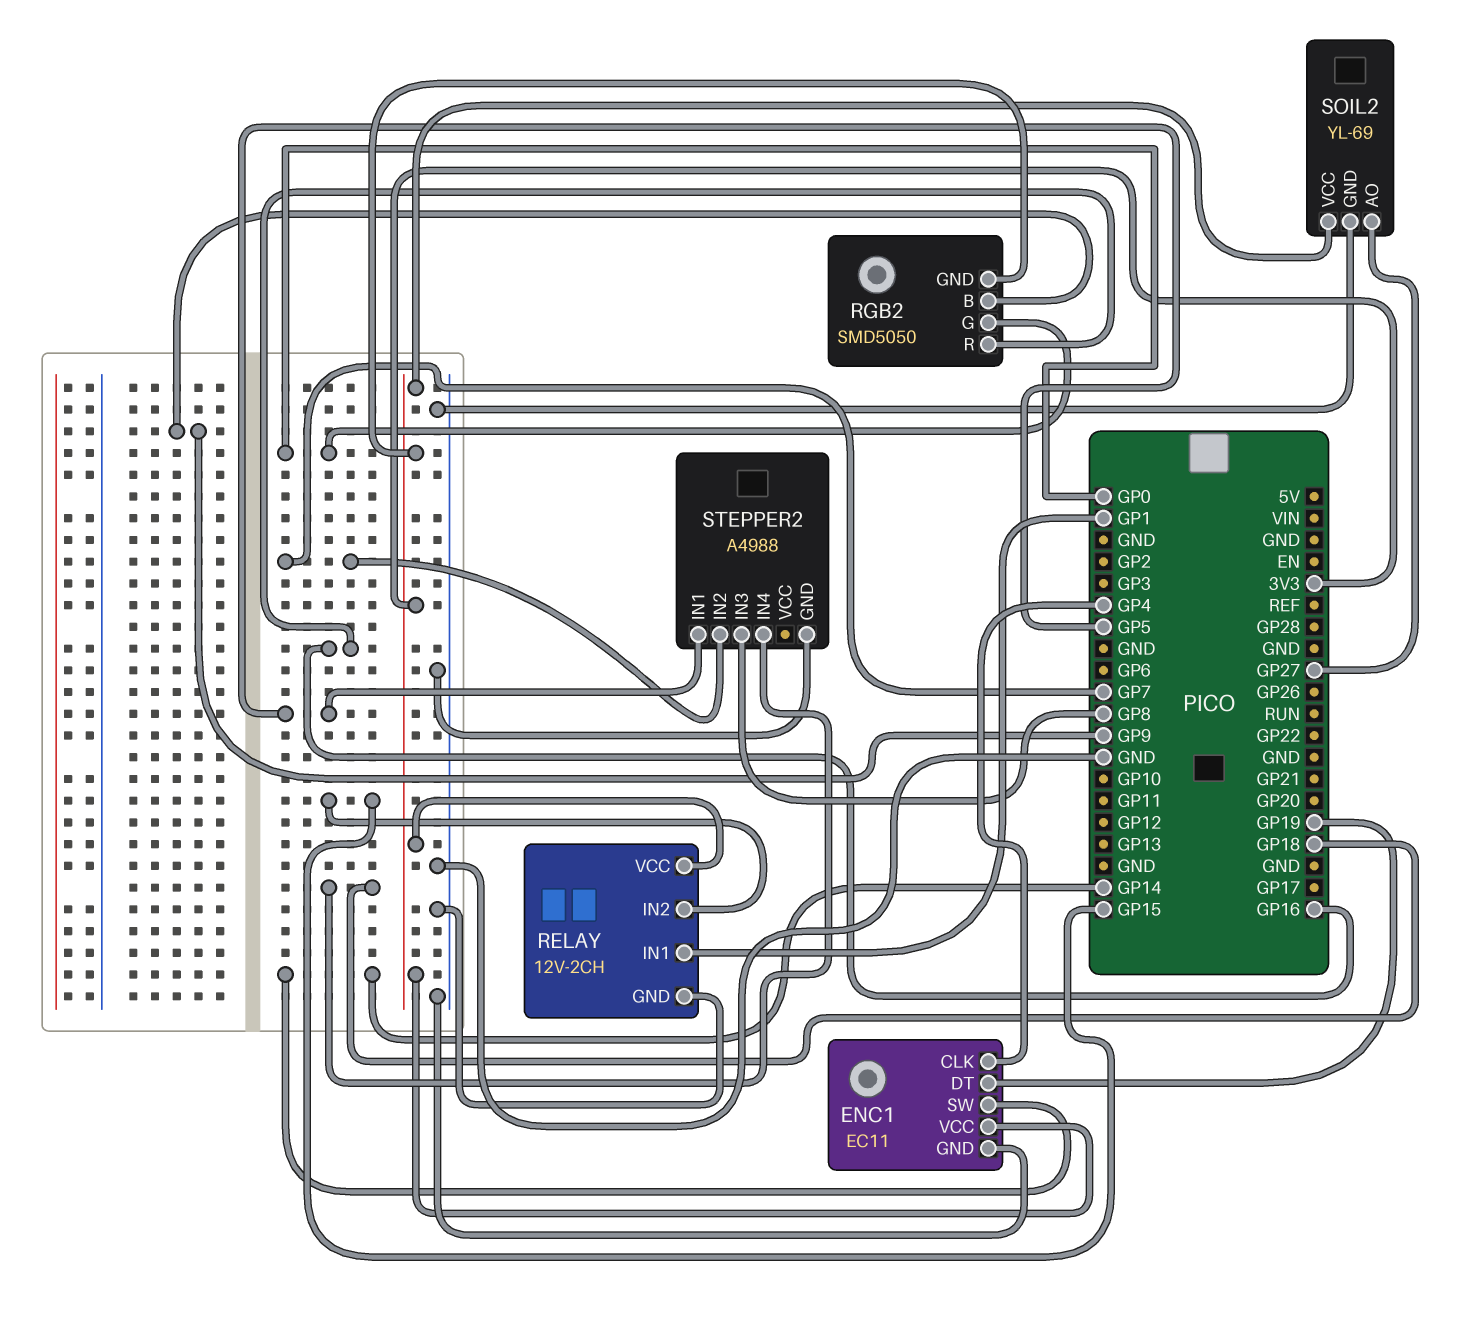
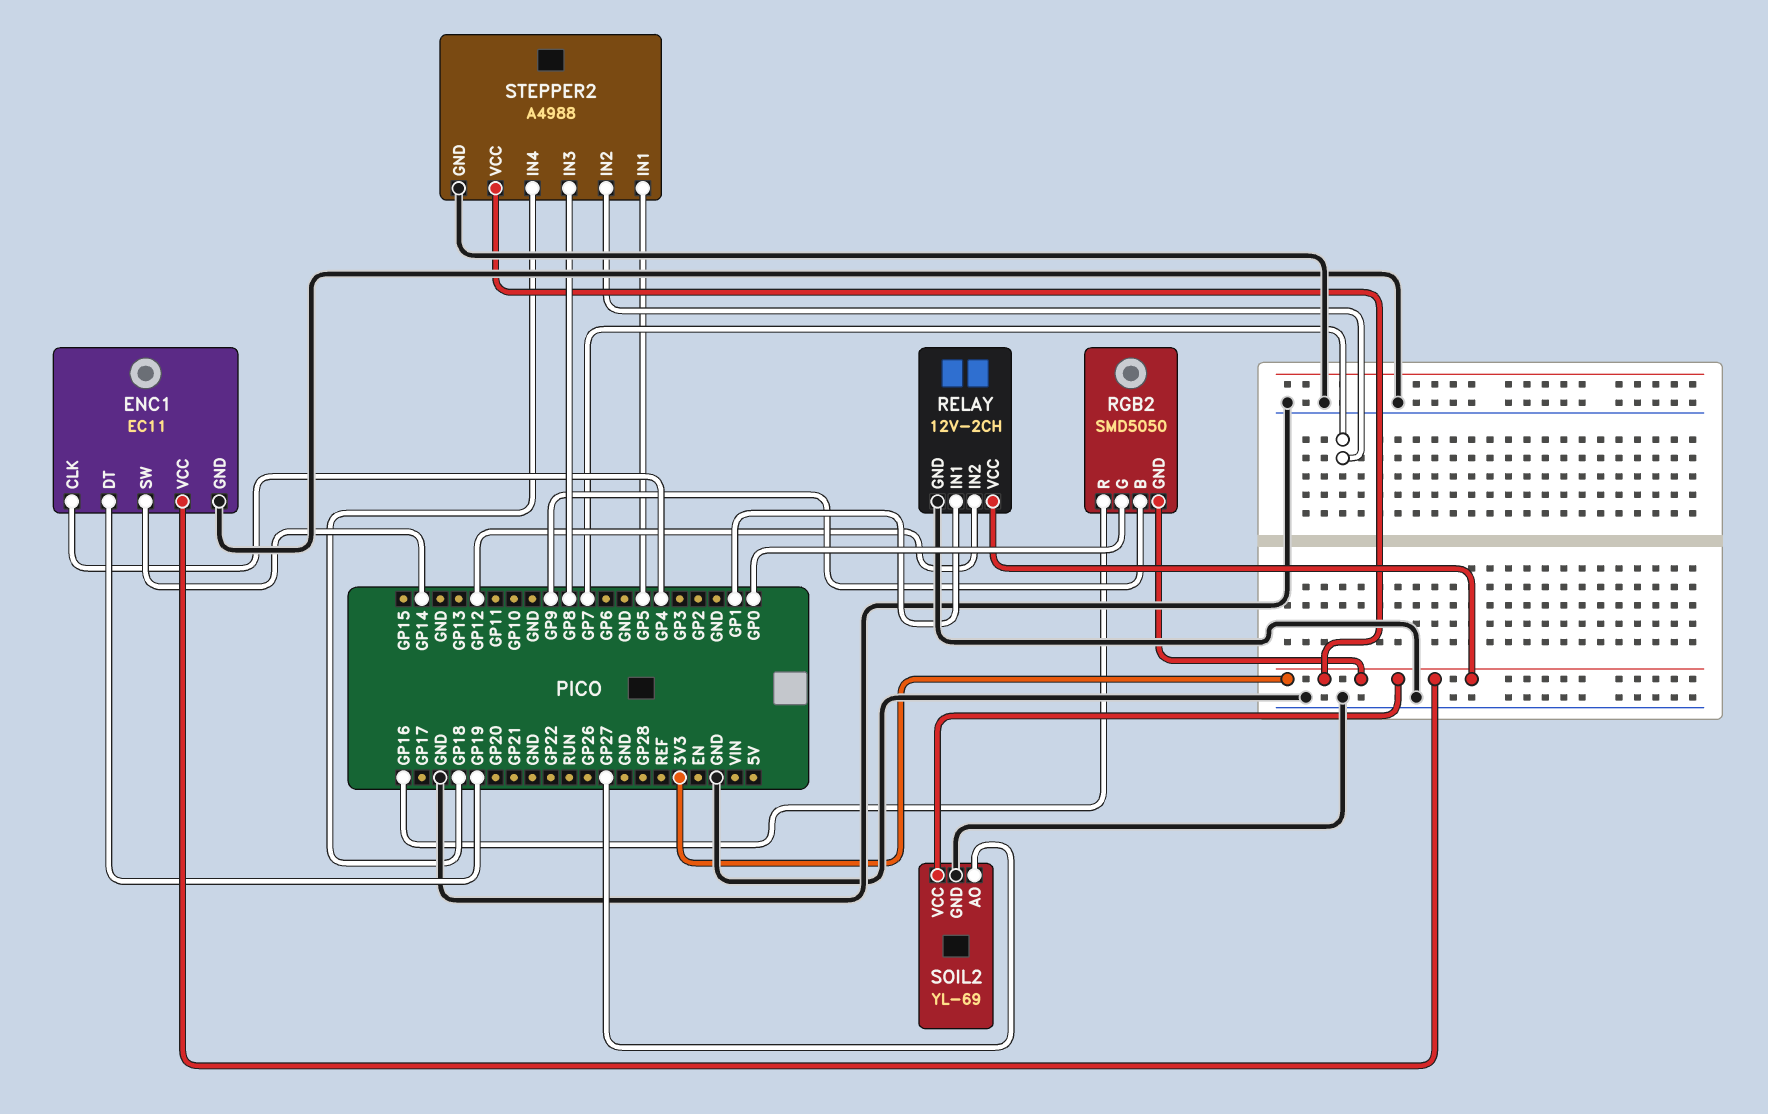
RELAY pin IN2: GP15 -> GP12
STEPPER2 pin VCC: none -> 3V3

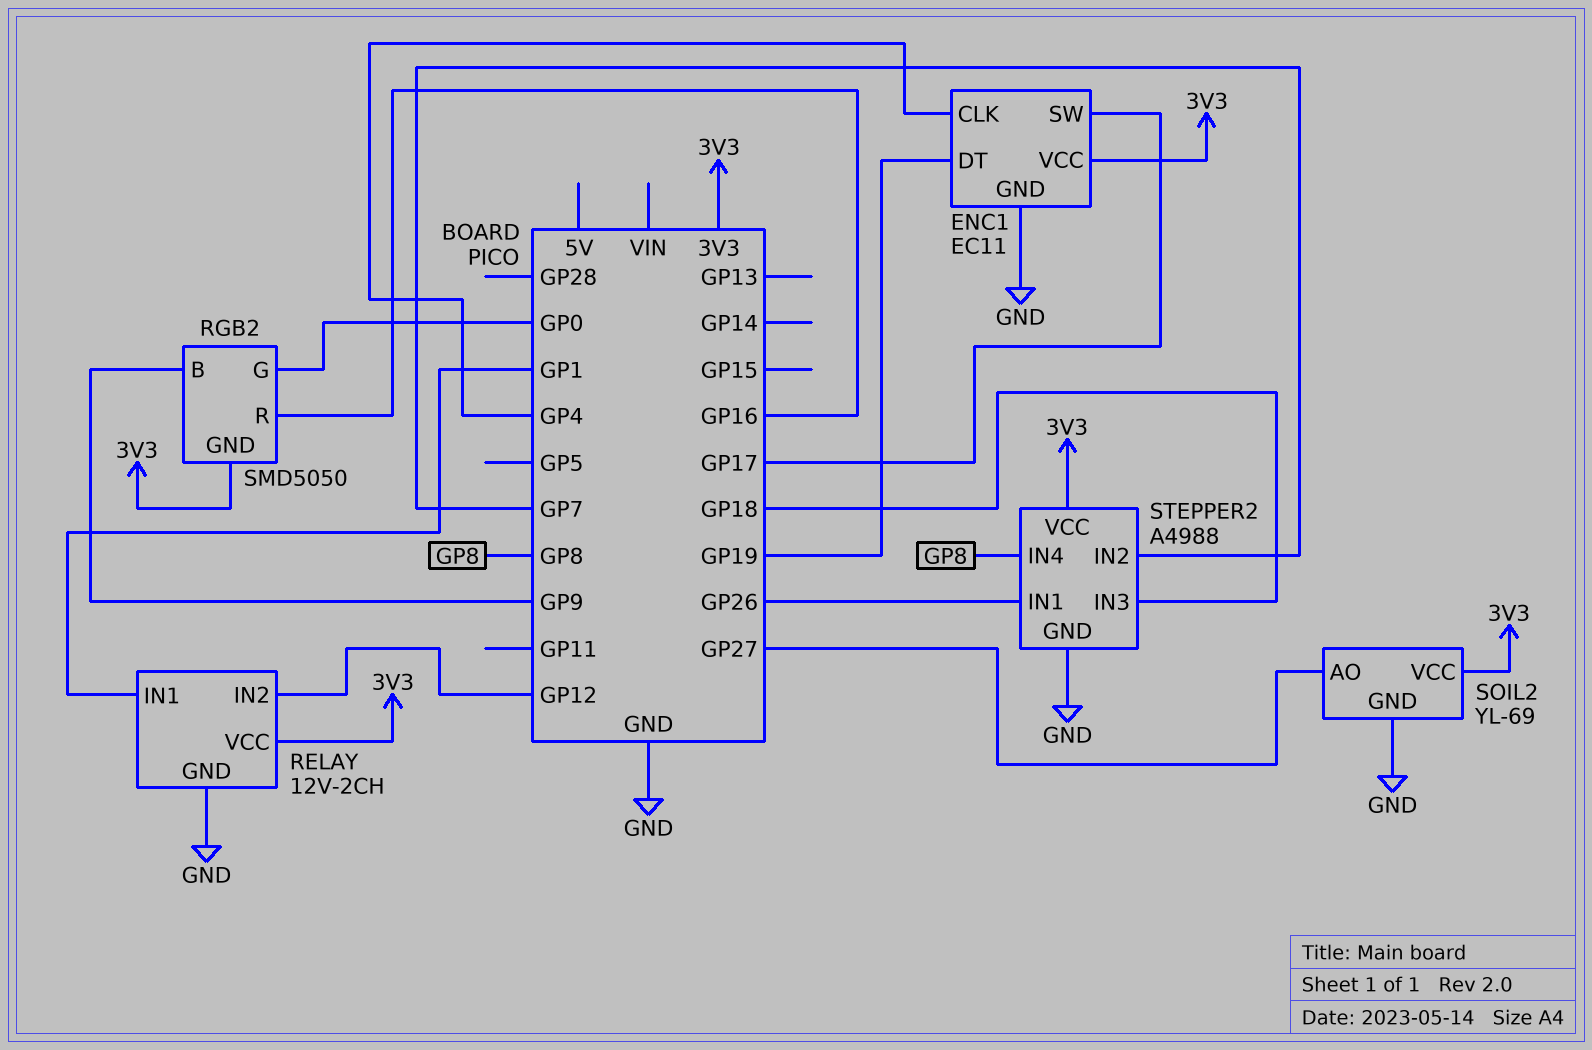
ENC1 pin SW: GP14 -> GP17
STEPPER2 pin IN1: GP5 -> GP26
STEPPER2 pin IN3: GP8 -> GP18
STEPPER2 pin IN4: GP18 -> GP8

